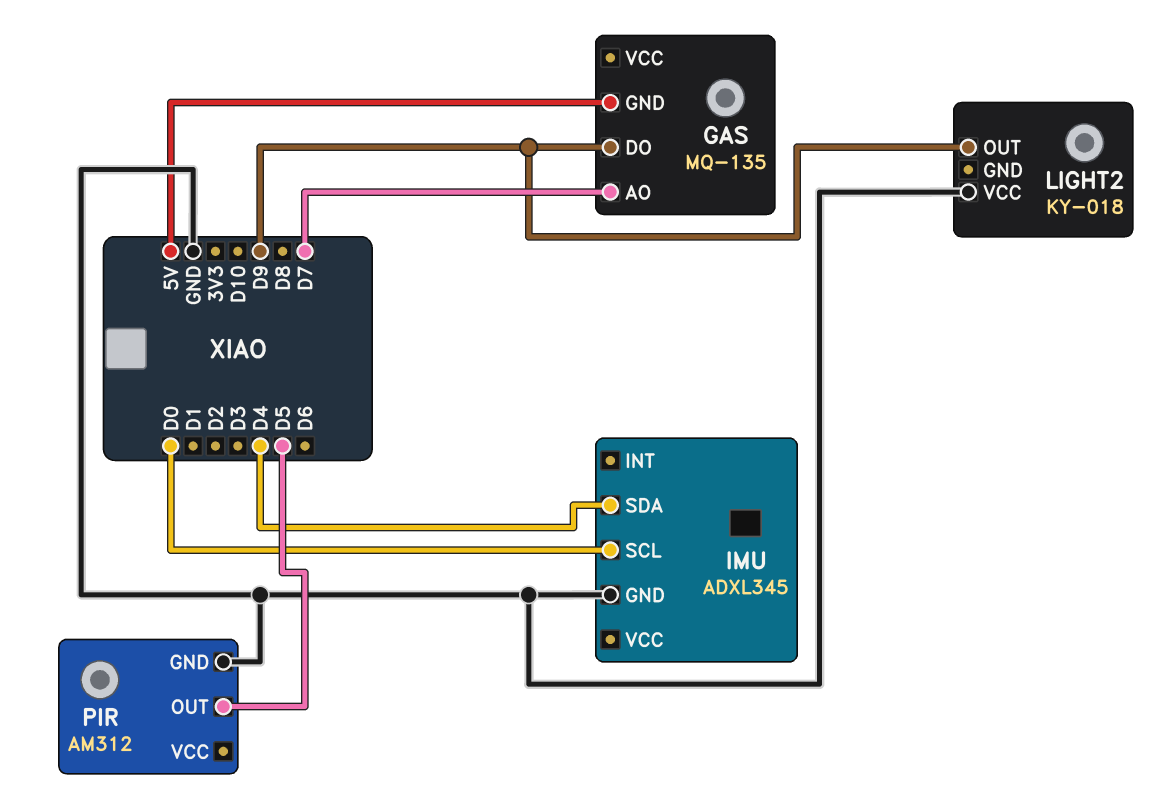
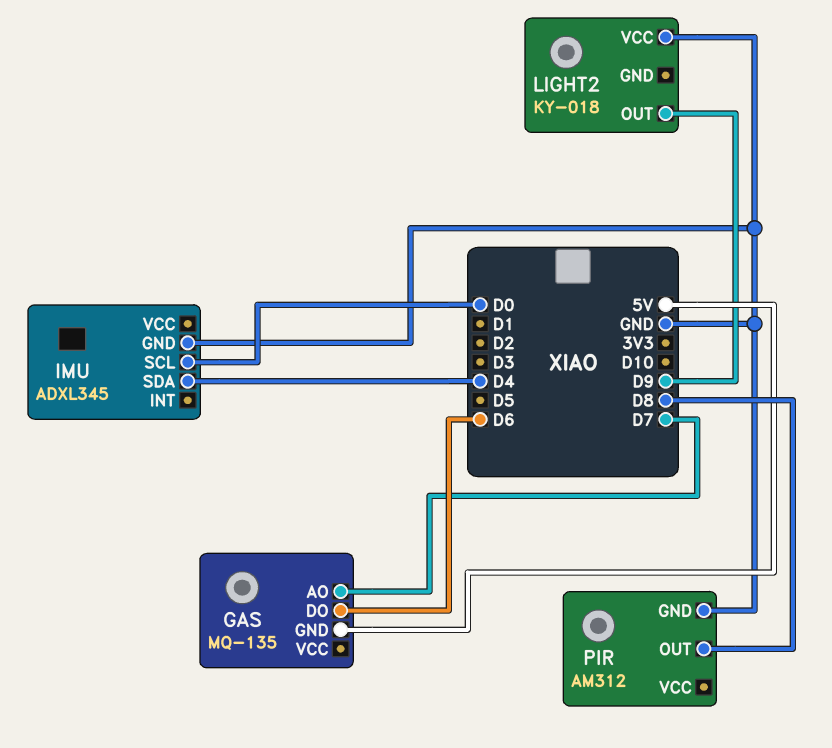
GAS pin DO: D9 -> D6
PIR pin OUT: D5 -> D8

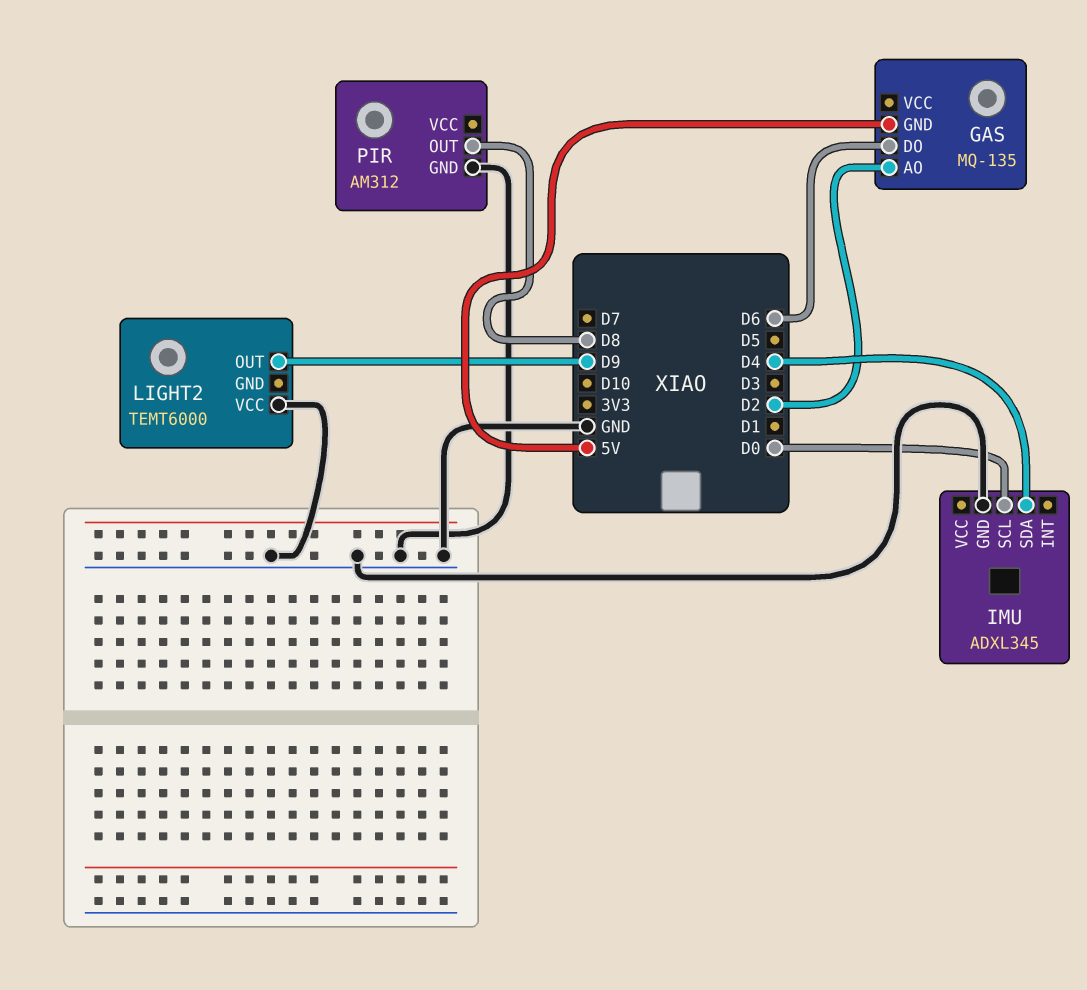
GAS pin AO: D7 -> D2
LIGHT2: KY-018 -> TEMT6000

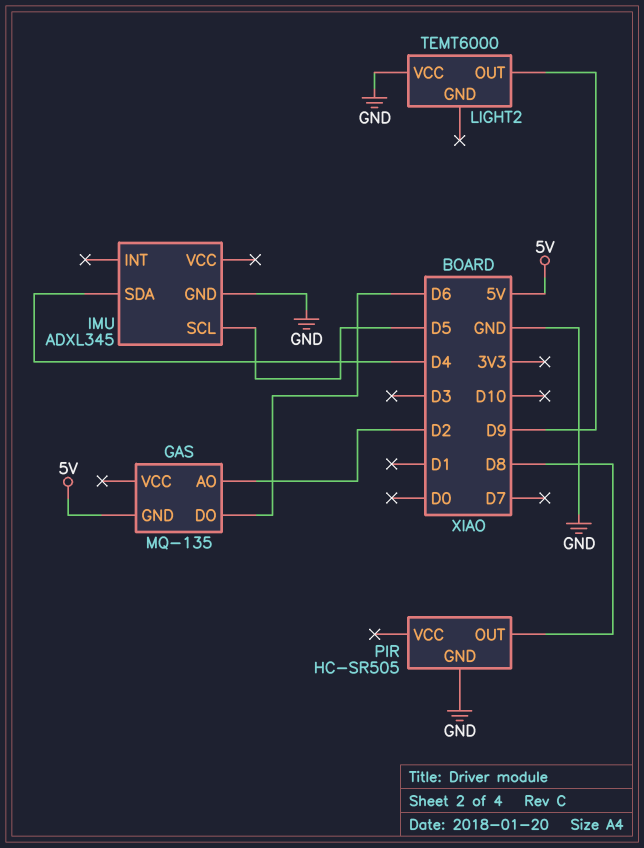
IMU pin SCL: D0 -> D5
PIR: AM312 -> HC-SR505

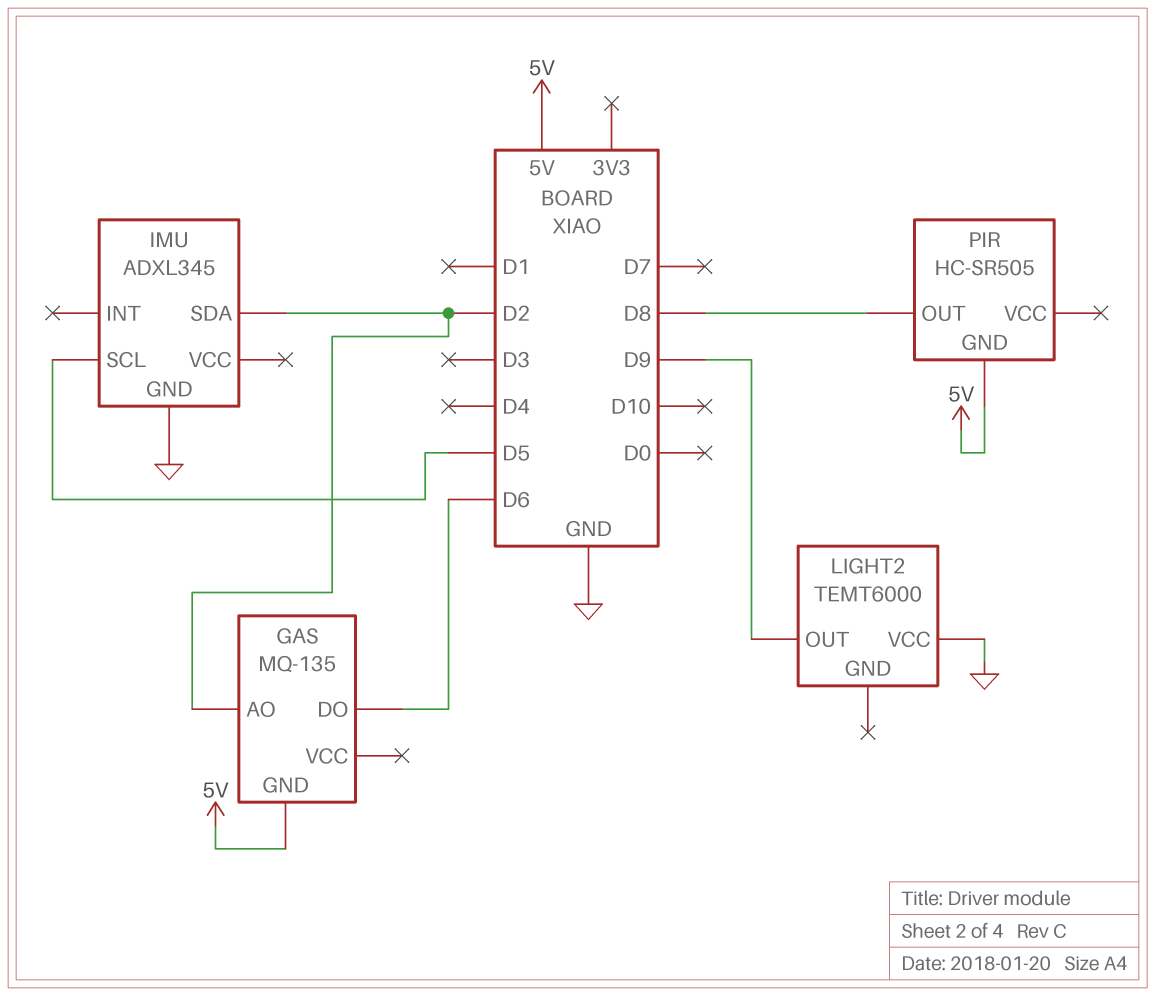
IMU pin SDA: D4 -> D2
PIR pin GND: GND -> 5V

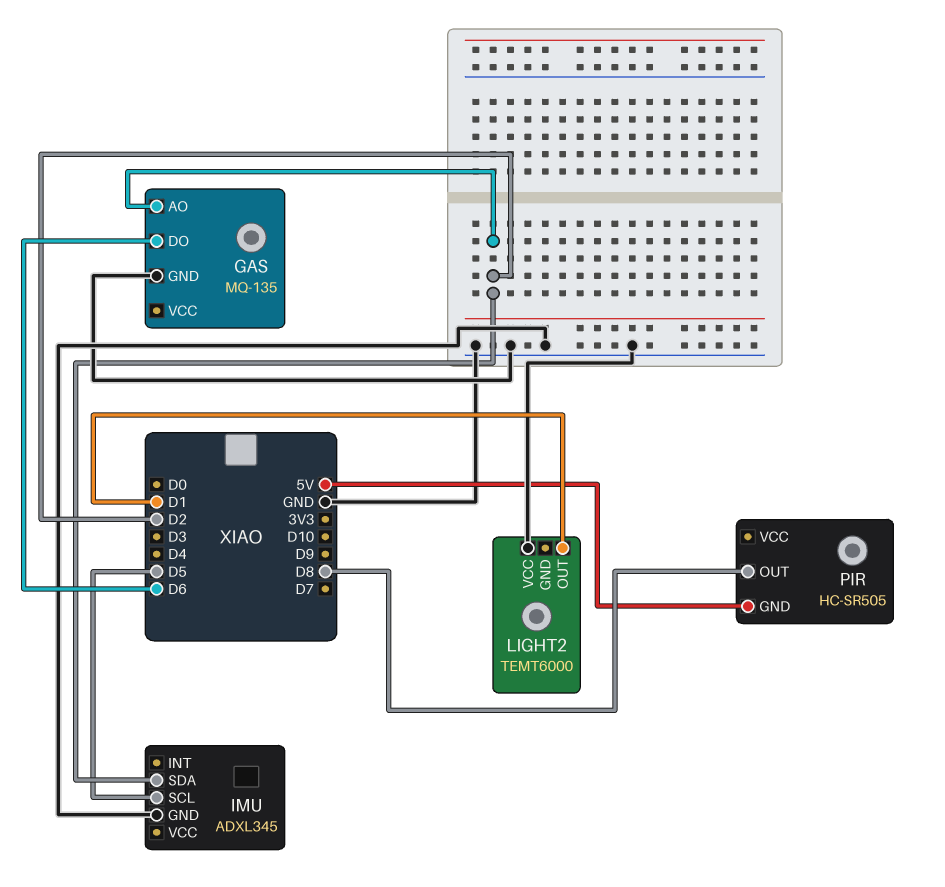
GAS pin GND: 5V -> GND
LIGHT2 pin OUT: D9 -> D1

